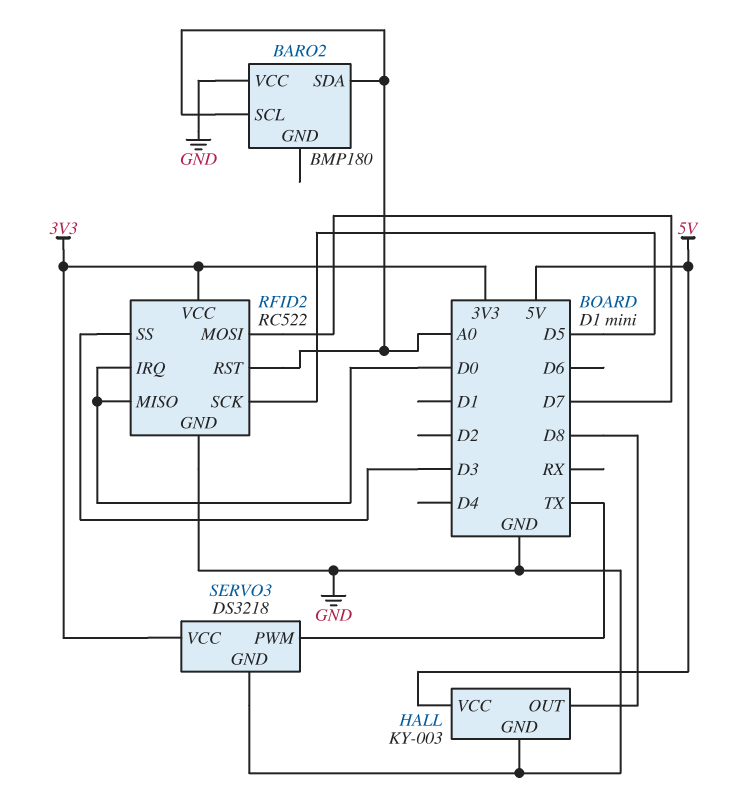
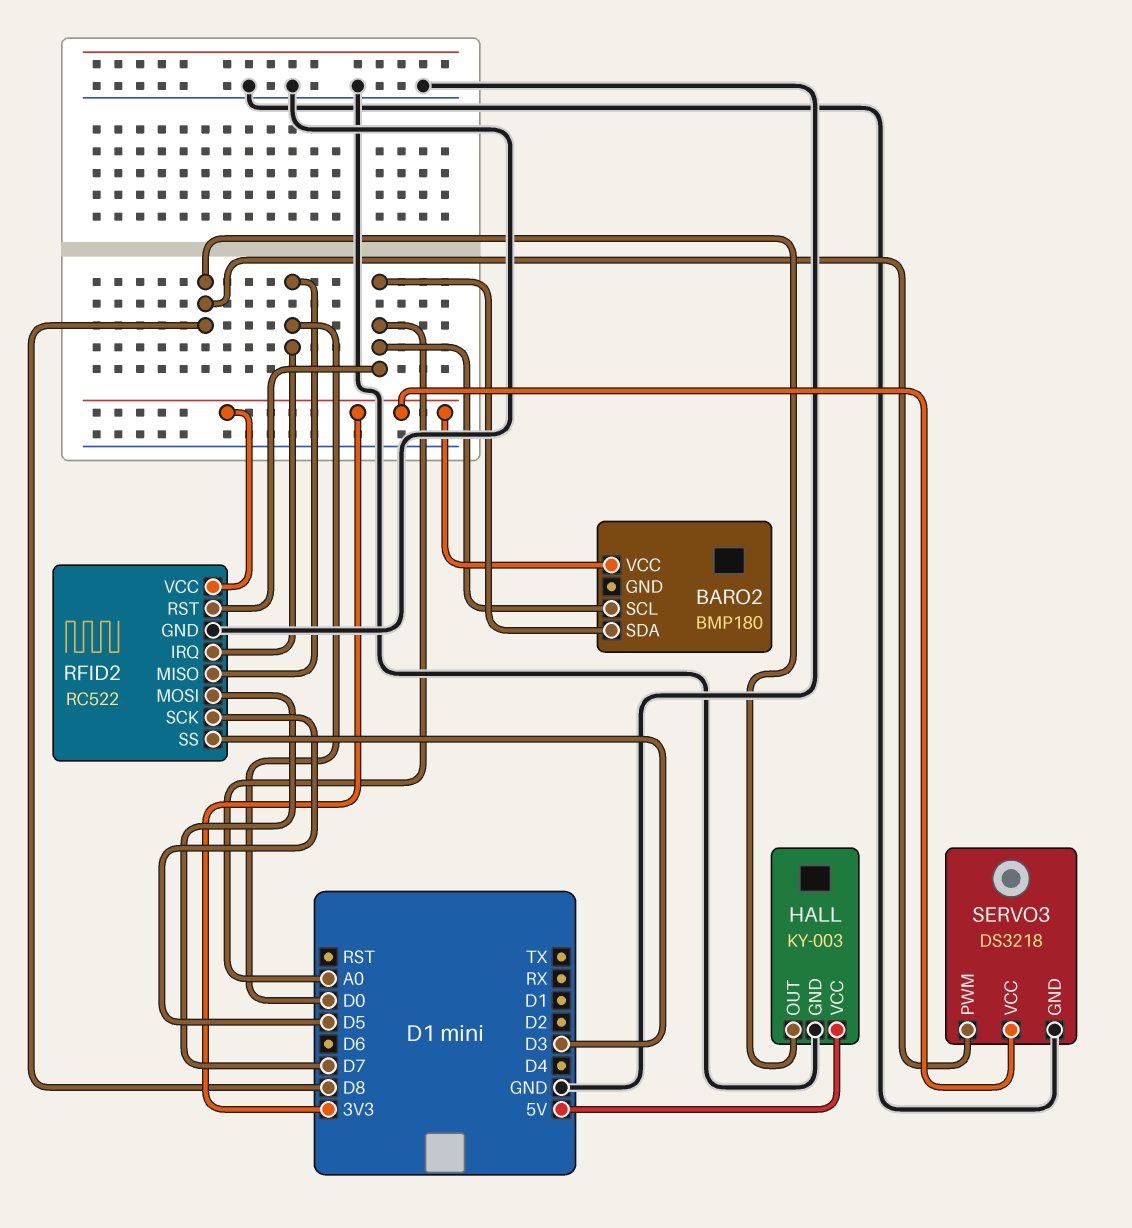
BARO2 pin VCC: GND -> 3V3
SERVO3 pin PWM: TX -> D8

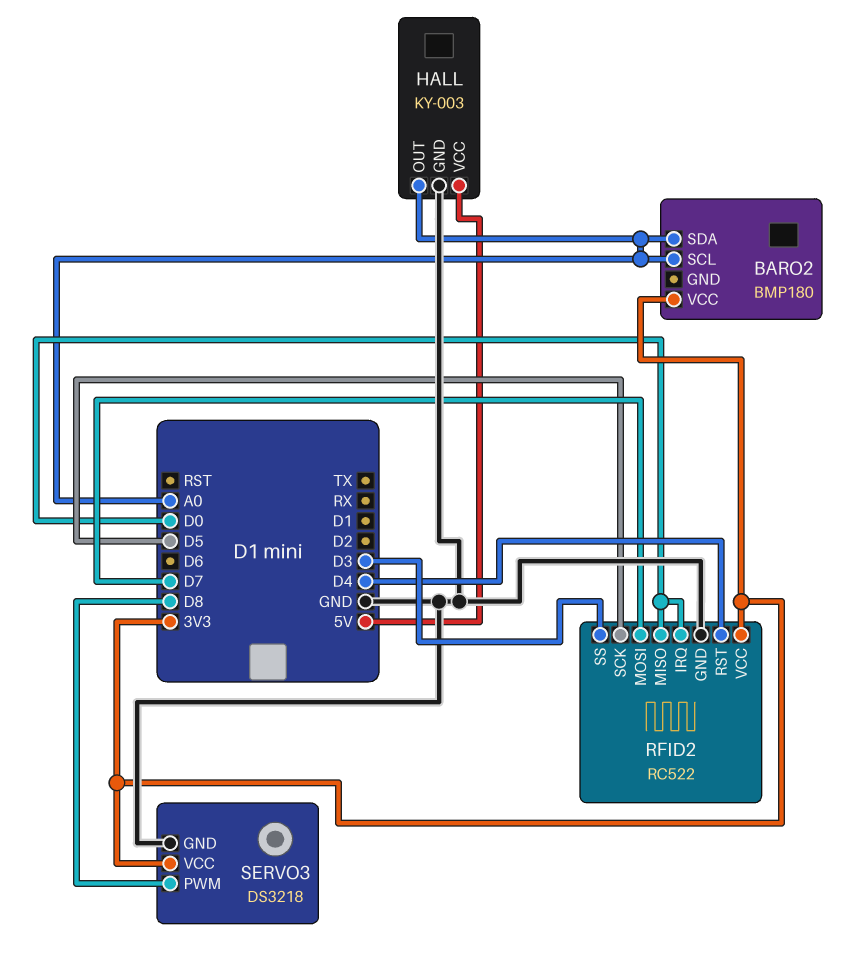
HALL pin OUT: D8 -> A0
RFID2 pin RST: A0 -> D4

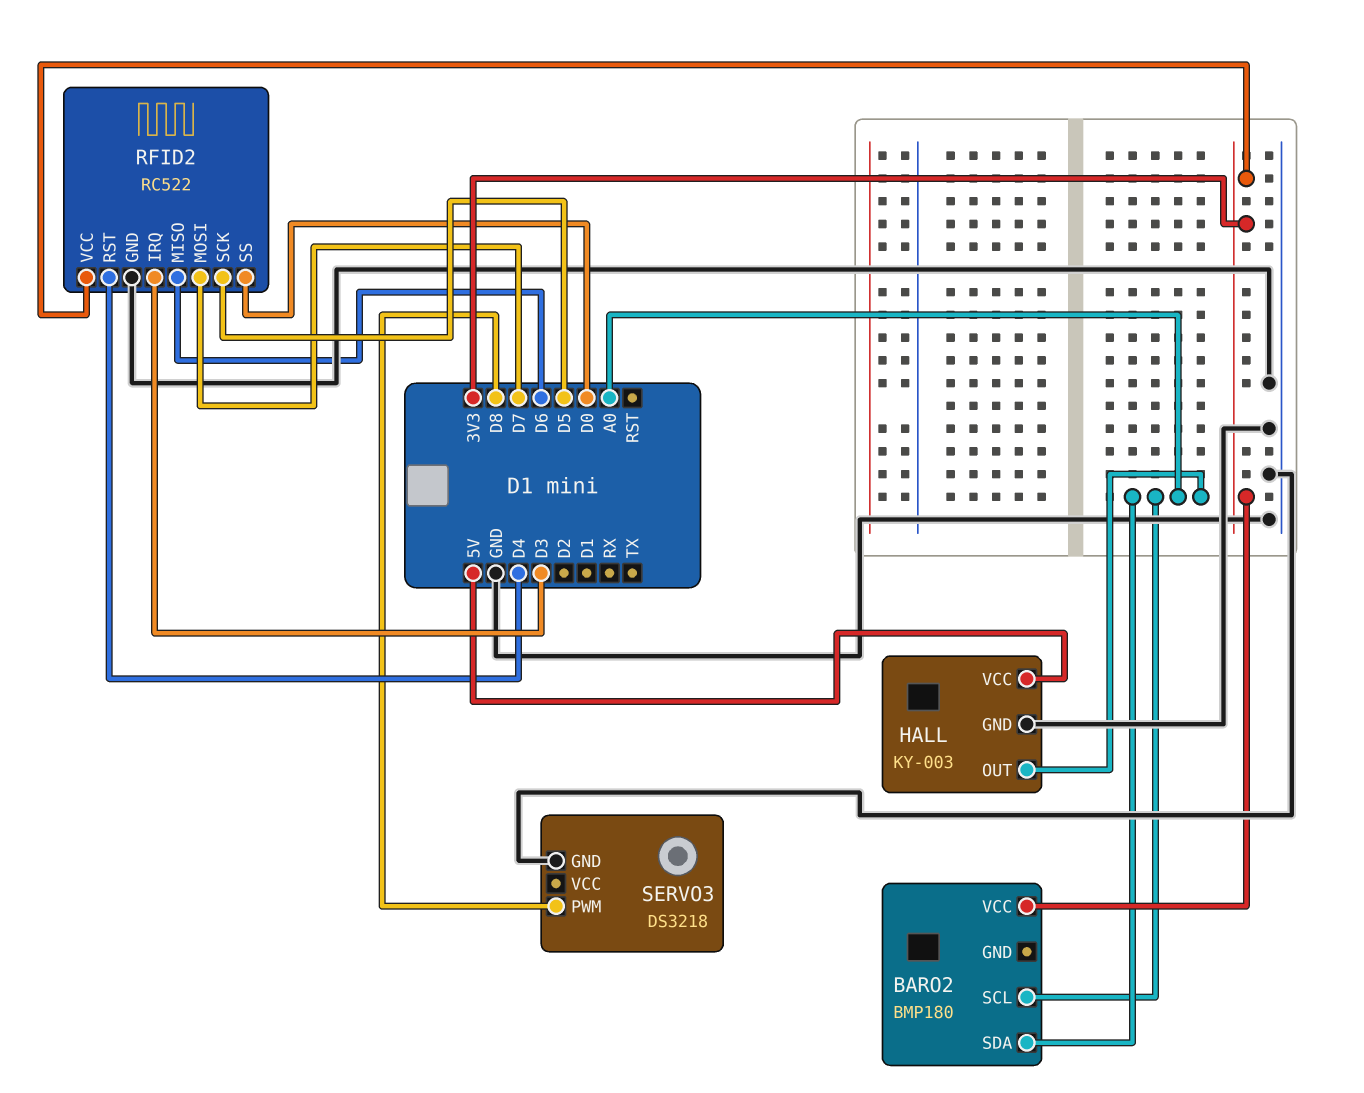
RFID2 pin IRQ: D0 -> D3
RFID2 pin MISO: D0 -> D6
RFID2 pin SS: D3 -> D0
SERVO3 pin VCC: 3V3 -> none

